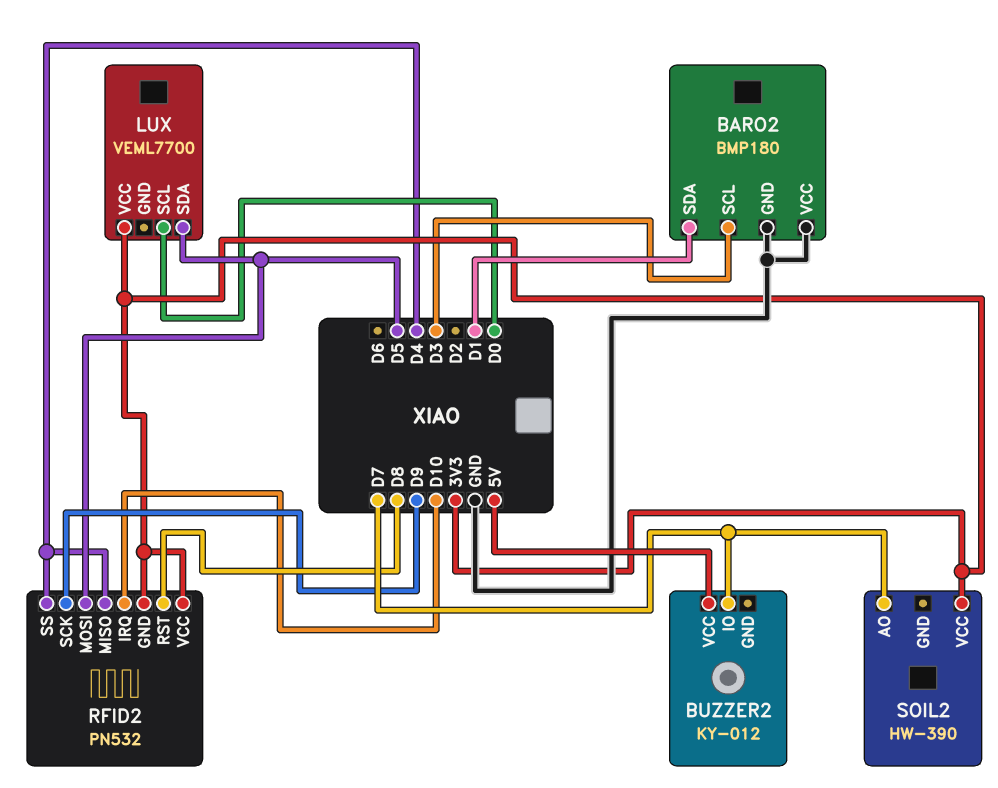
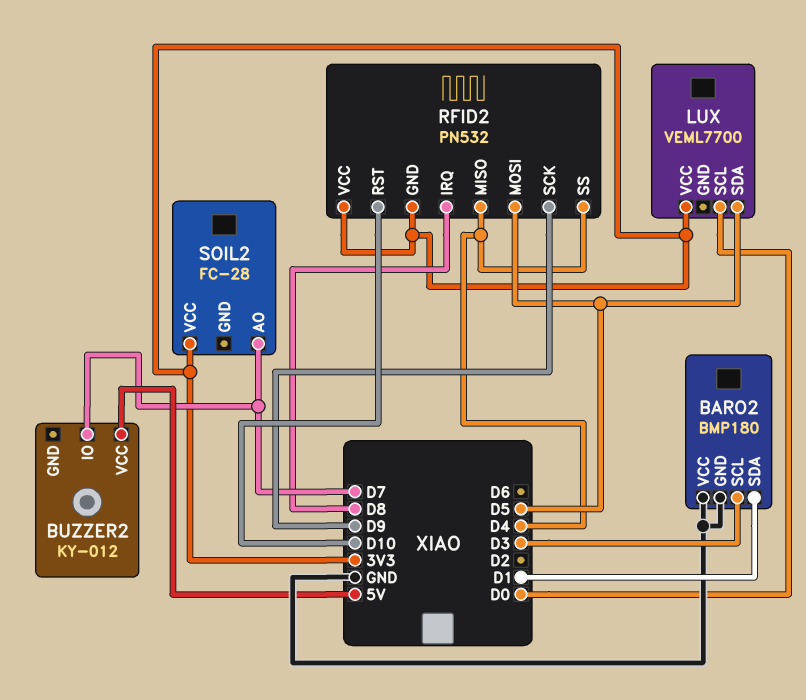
RFID2 pin IRQ: D10 -> D8
RFID2 pin RST: D8 -> D10
SOIL2: HW-390 -> FC-28

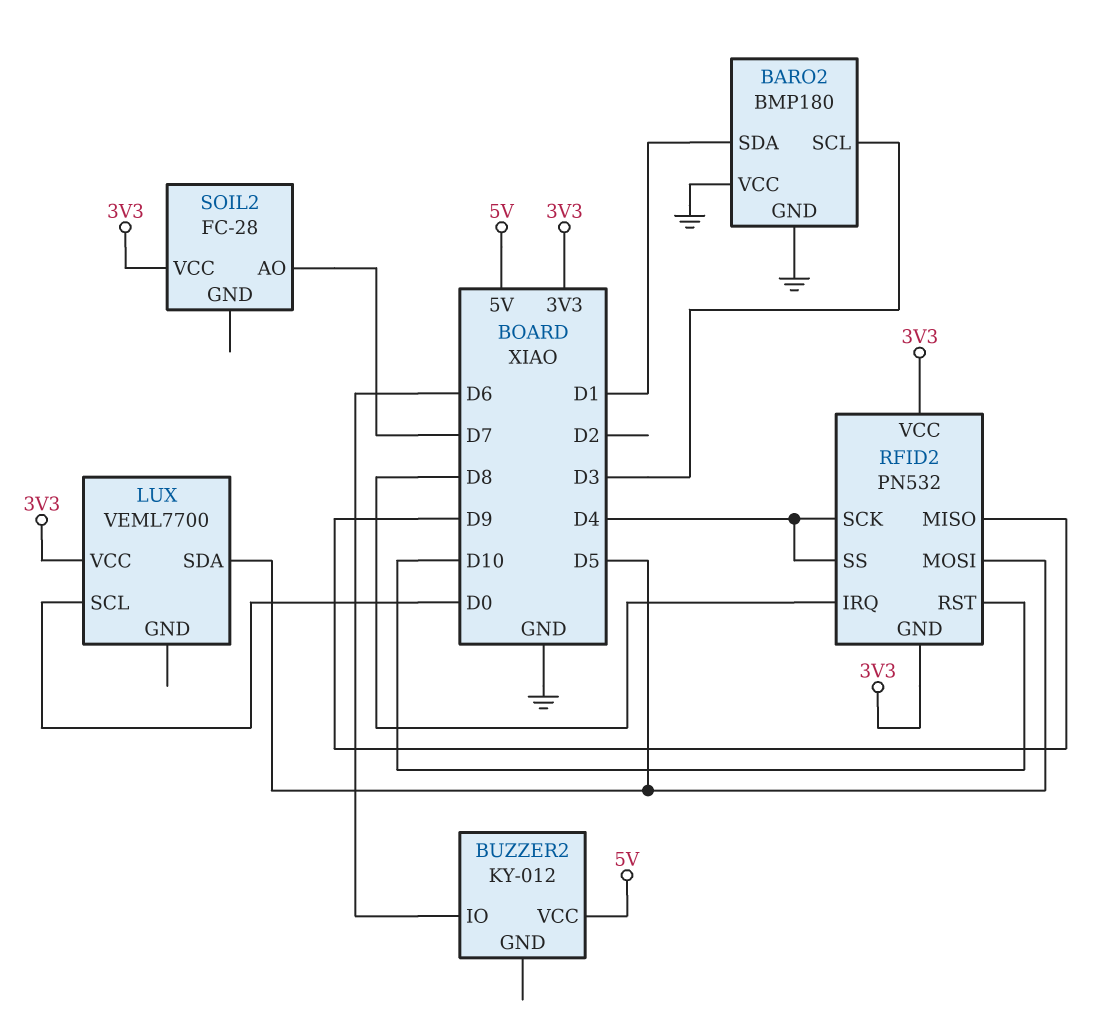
BUZZER2 pin IO: D7 -> D6
RFID2 pin MISO: D4 -> D9
RFID2 pin SCK: D9 -> D4

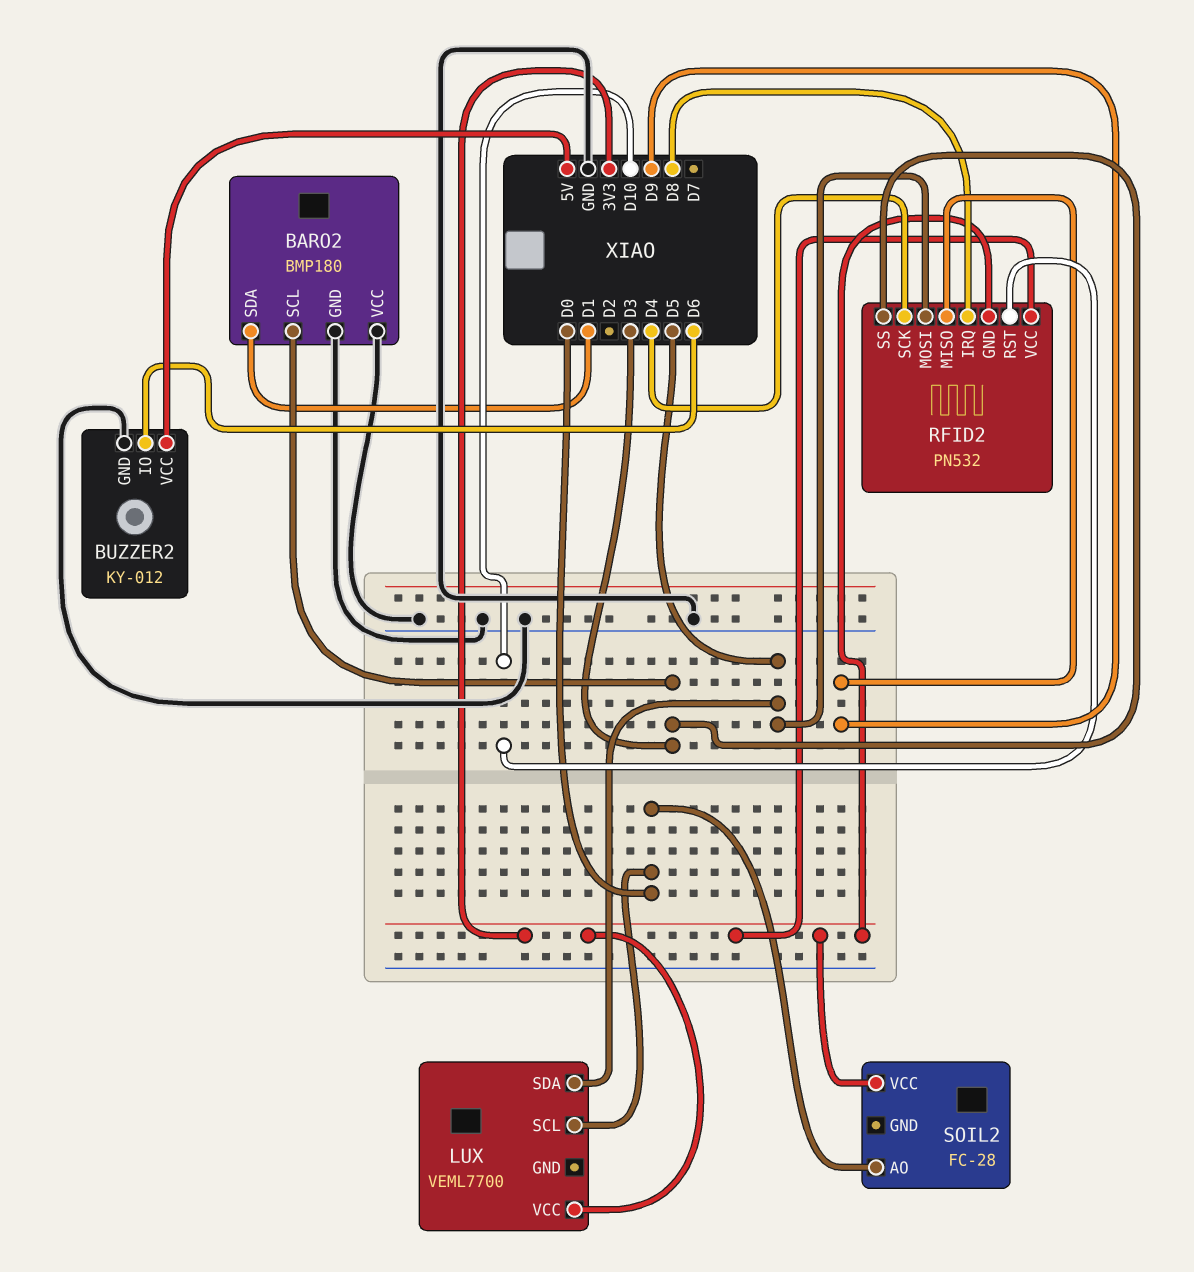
BUZZER2 pin GND: none -> GND
RFID2 pin SS: D4 -> D3
SOIL2 pin AO: D7 -> D0

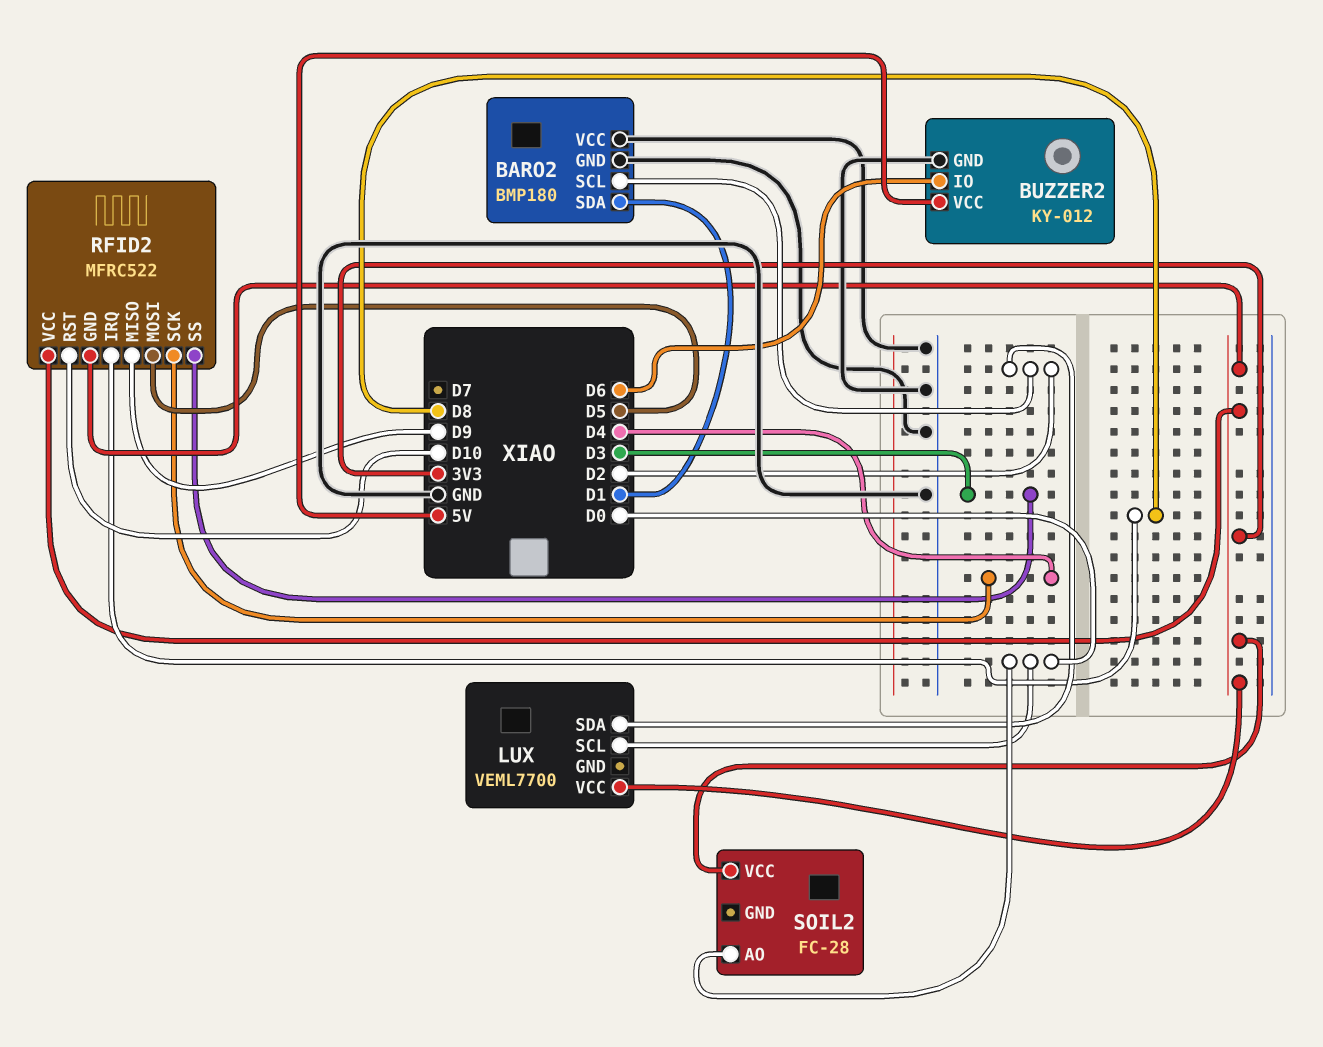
BARO2 pin SCL: D3 -> D2
LUX pin SDA: D5 -> D2
RFID2: PN532 -> MFRC522

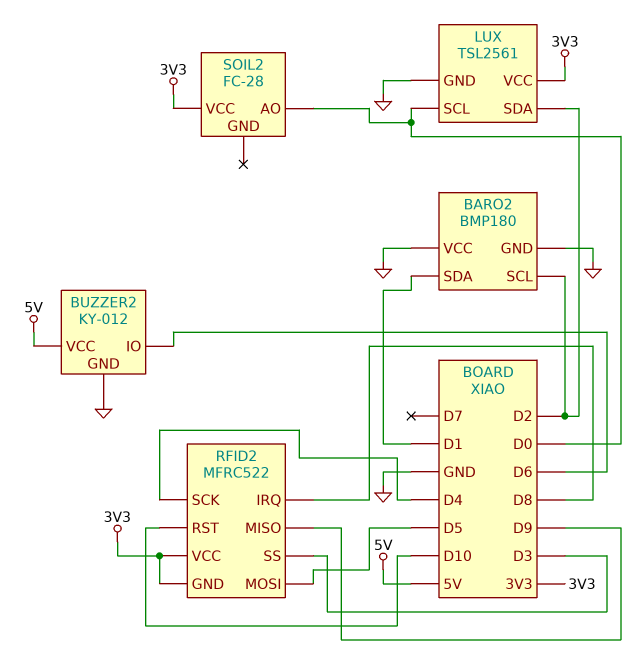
LUX: VEML7700 -> TSL2561
LUX pin GND: none -> GND

